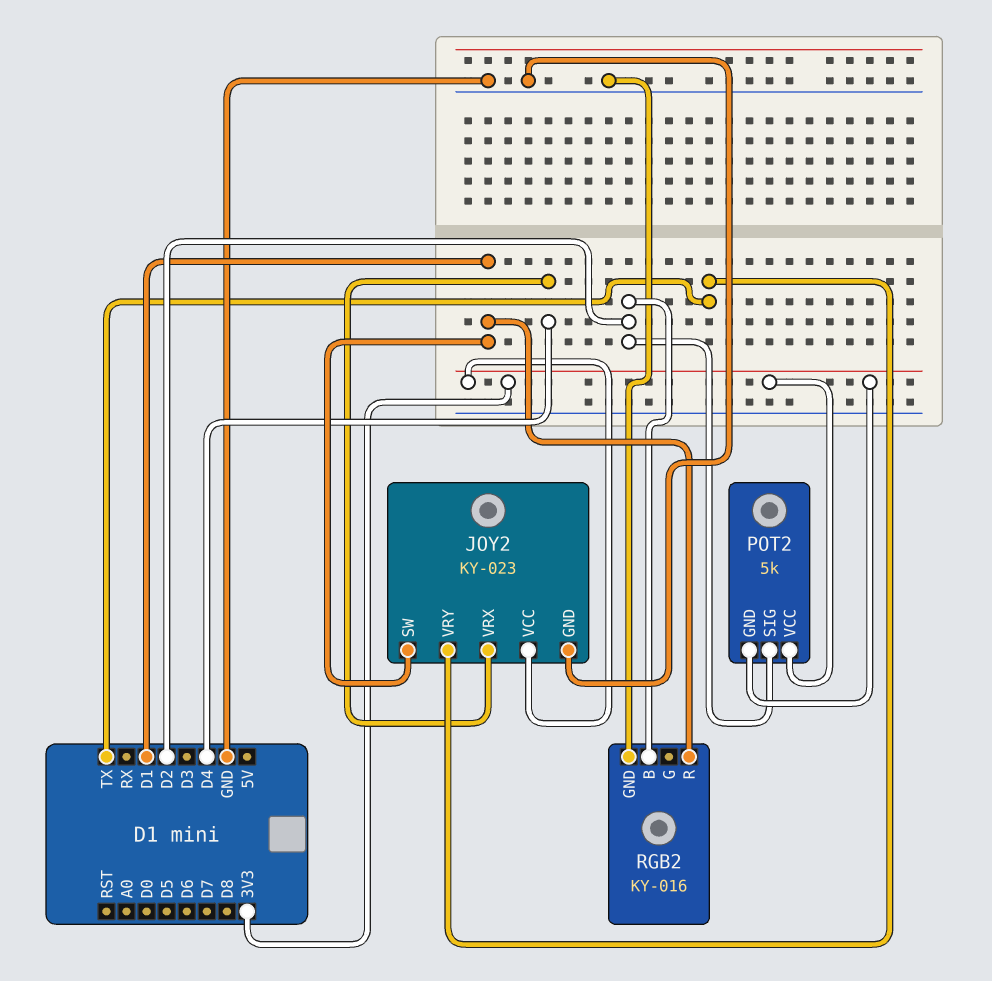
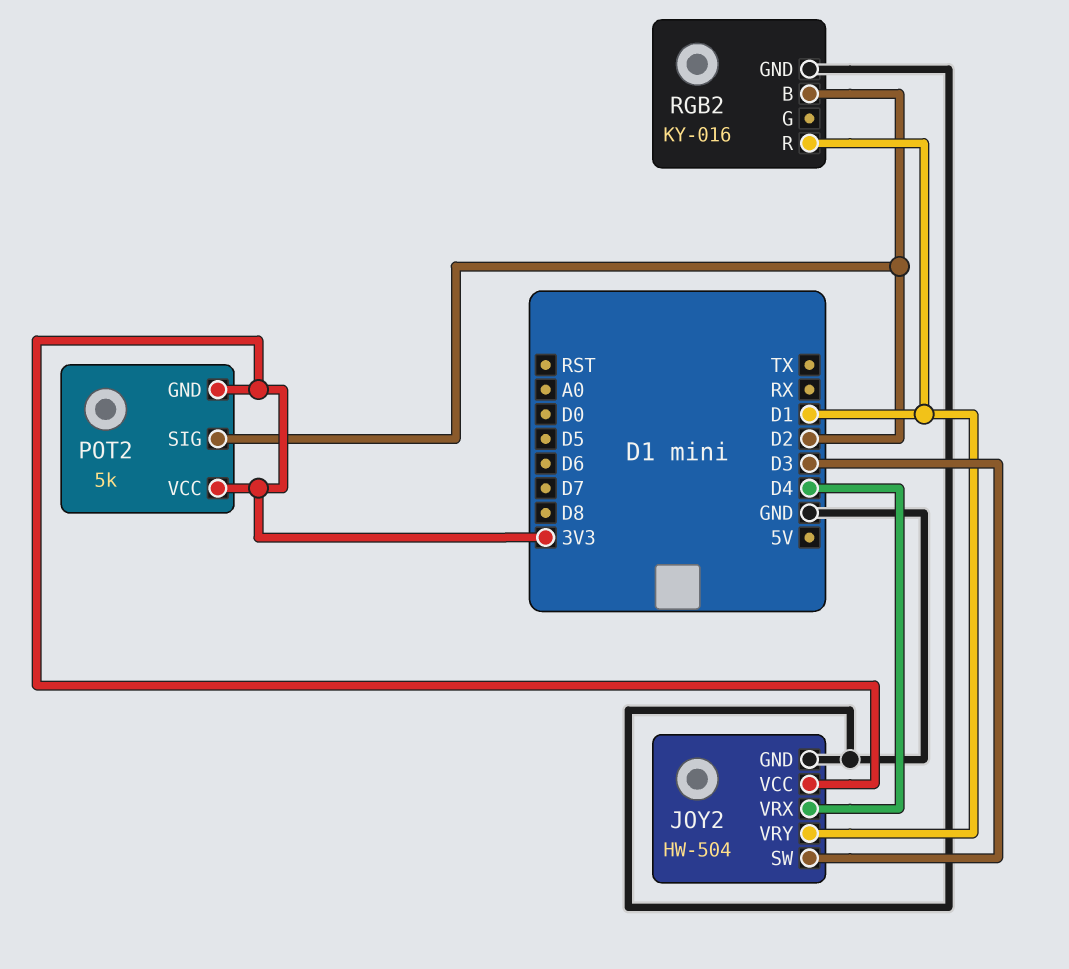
JOY2: KY-023 -> HW-504
JOY2 pin SW: D1 -> D3
JOY2 pin VRY: TX -> D1

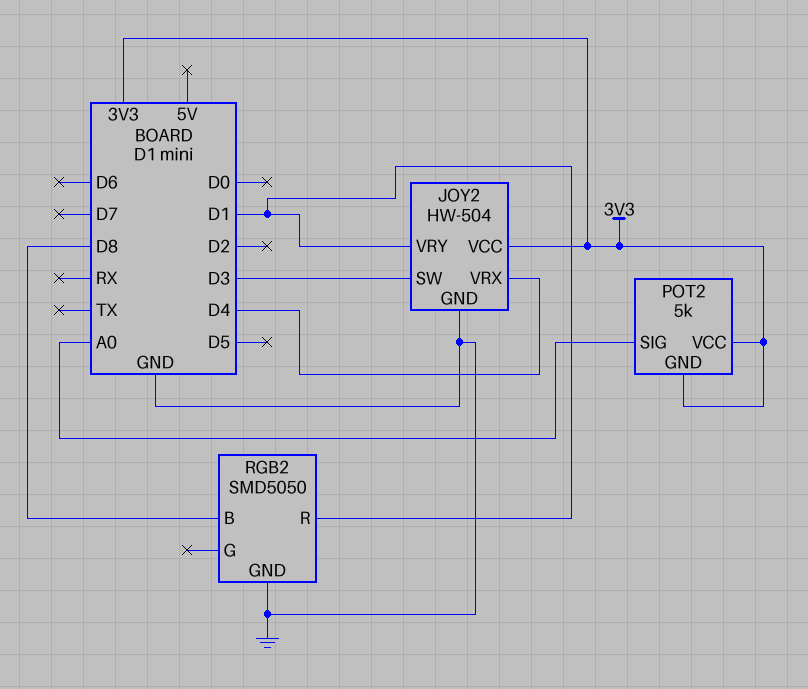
POT2 pin SIG: D2 -> A0
RGB2: KY-016 -> SMD5050
RGB2 pin B: D2 -> D8

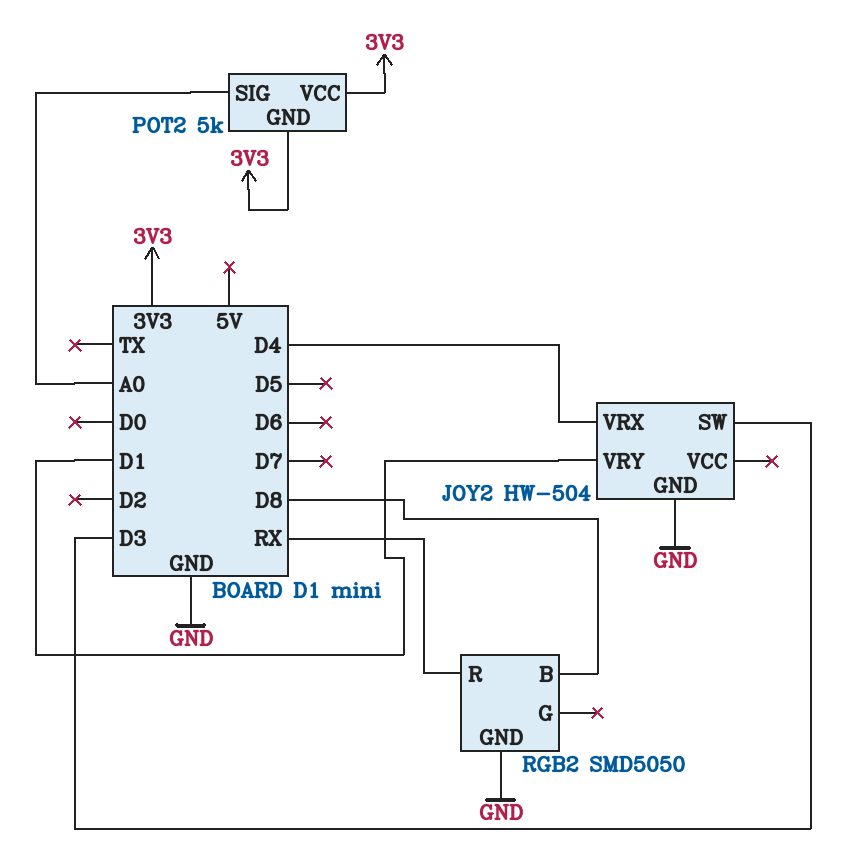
JOY2 pin VCC: 3V3 -> none
RGB2 pin R: D1 -> RX

